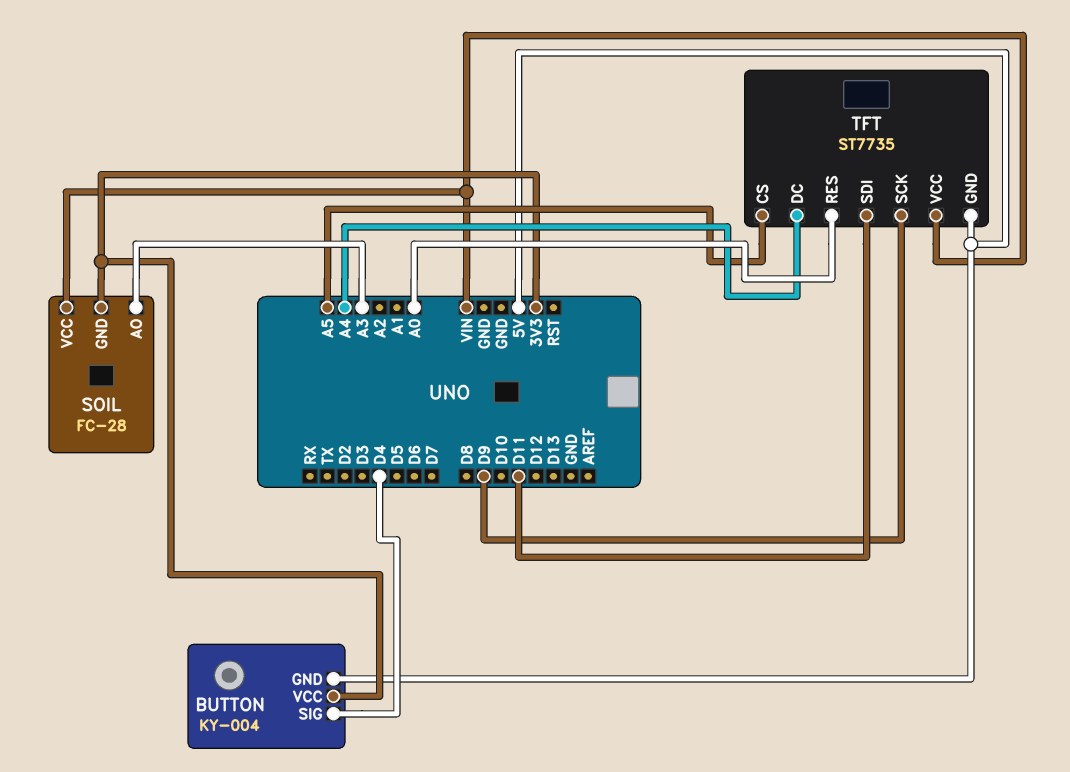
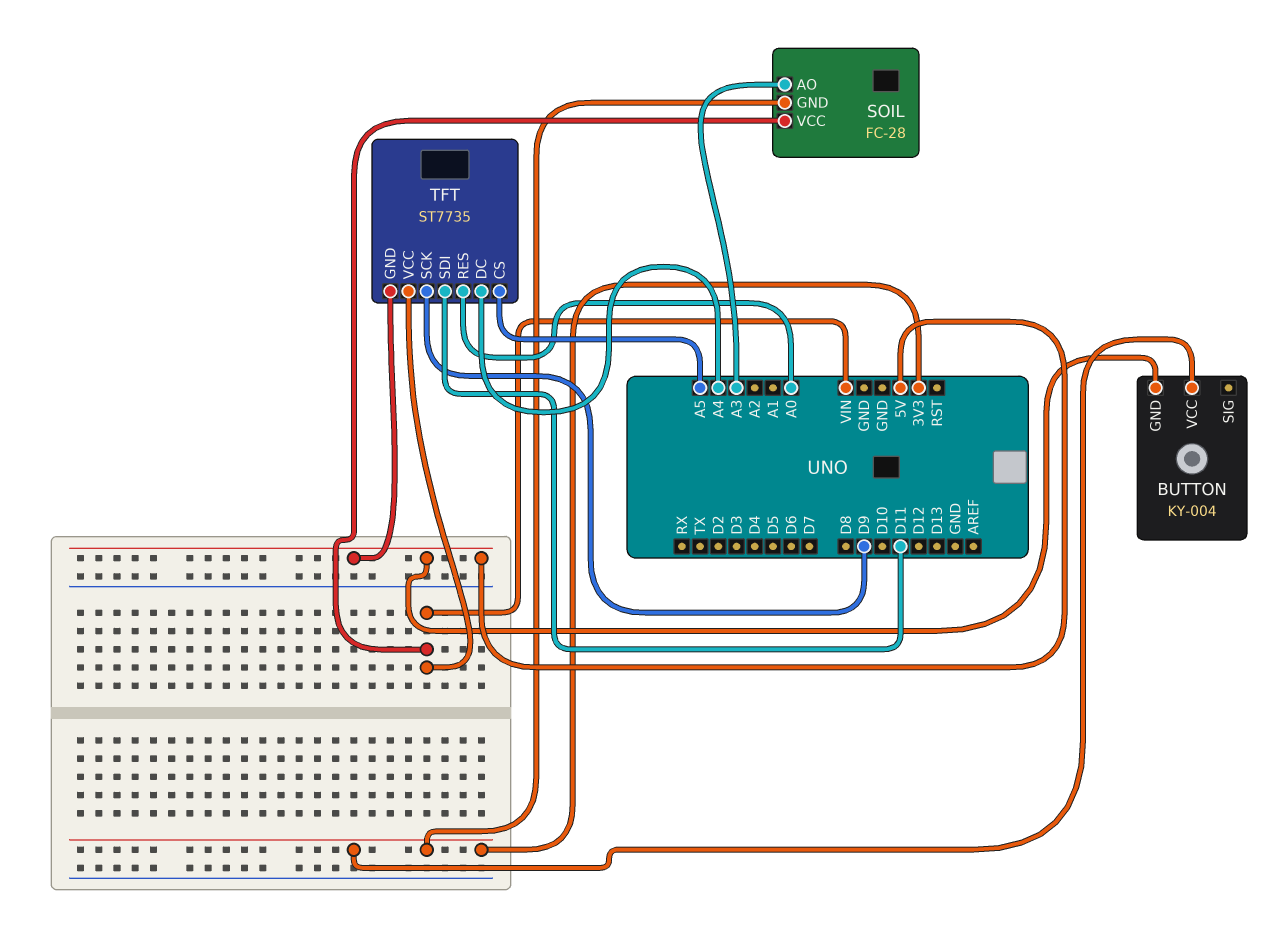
BUTTON pin SIG: D4 -> none

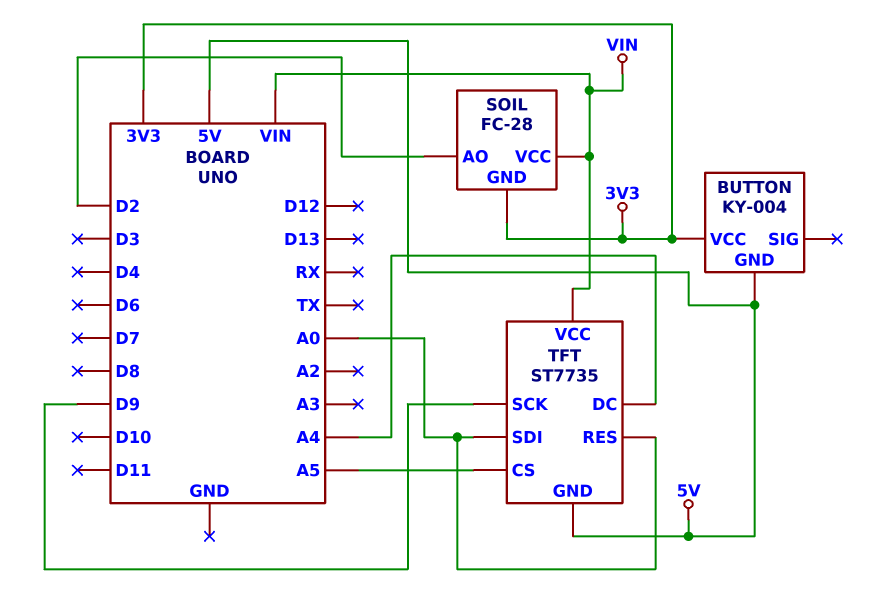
SOIL pin AO: A3 -> D2
TFT pin SDI: D11 -> A0

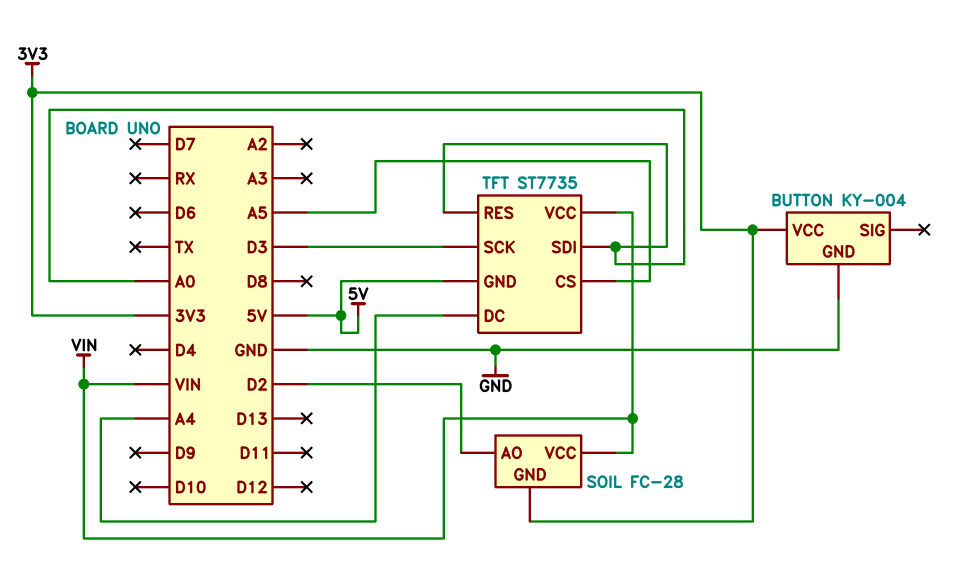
BUTTON pin GND: 5V -> GND
TFT pin SCK: D9 -> D3

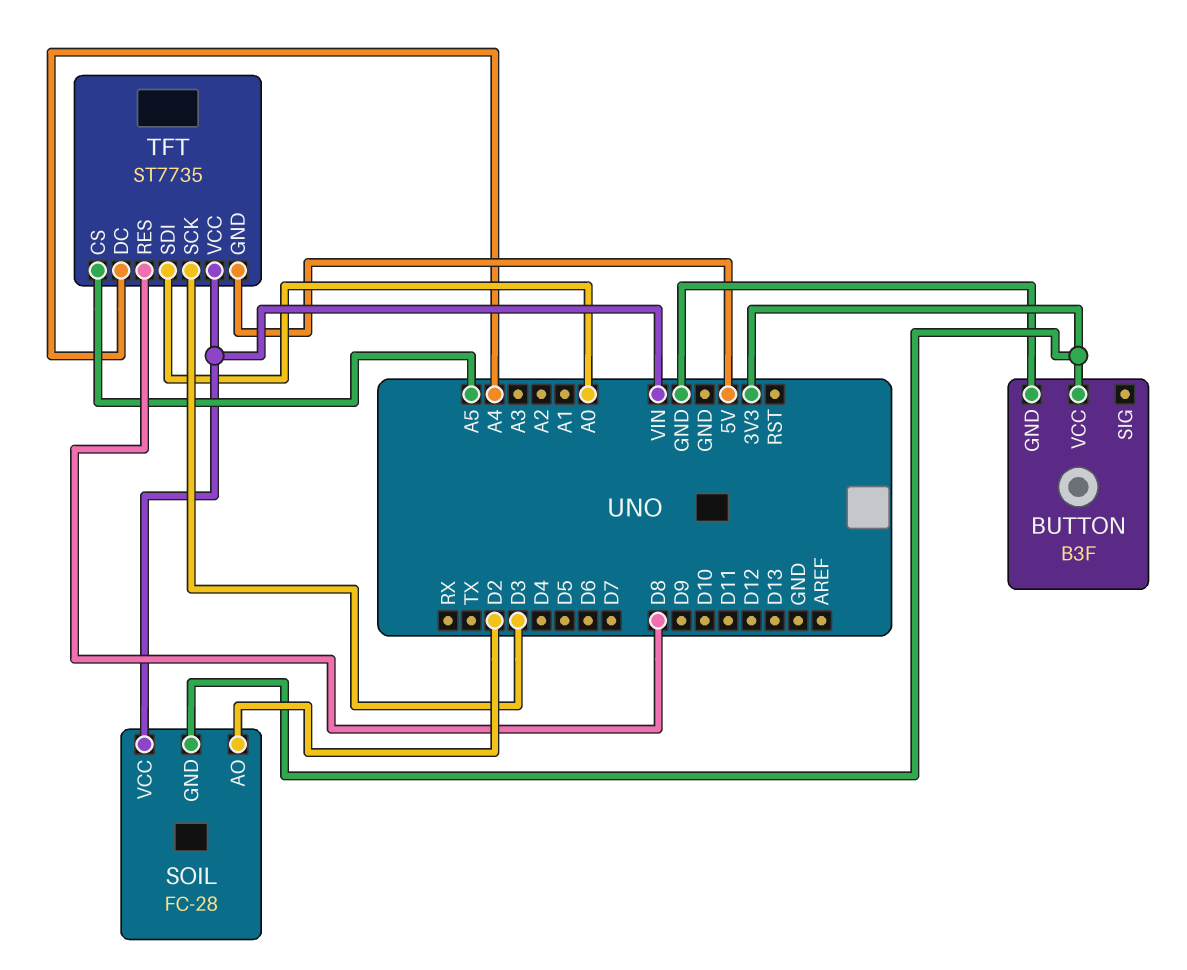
BUTTON: KY-004 -> B3F
TFT pin RES: A0 -> D8

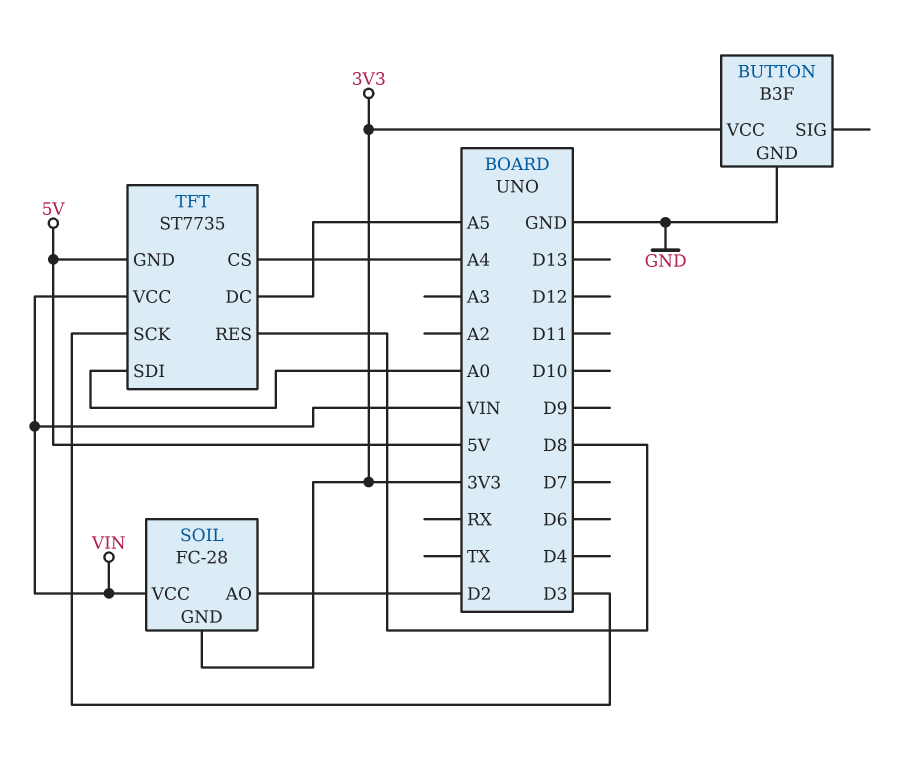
TFT pin CS: A5 -> A4
TFT pin DC: A4 -> A5

